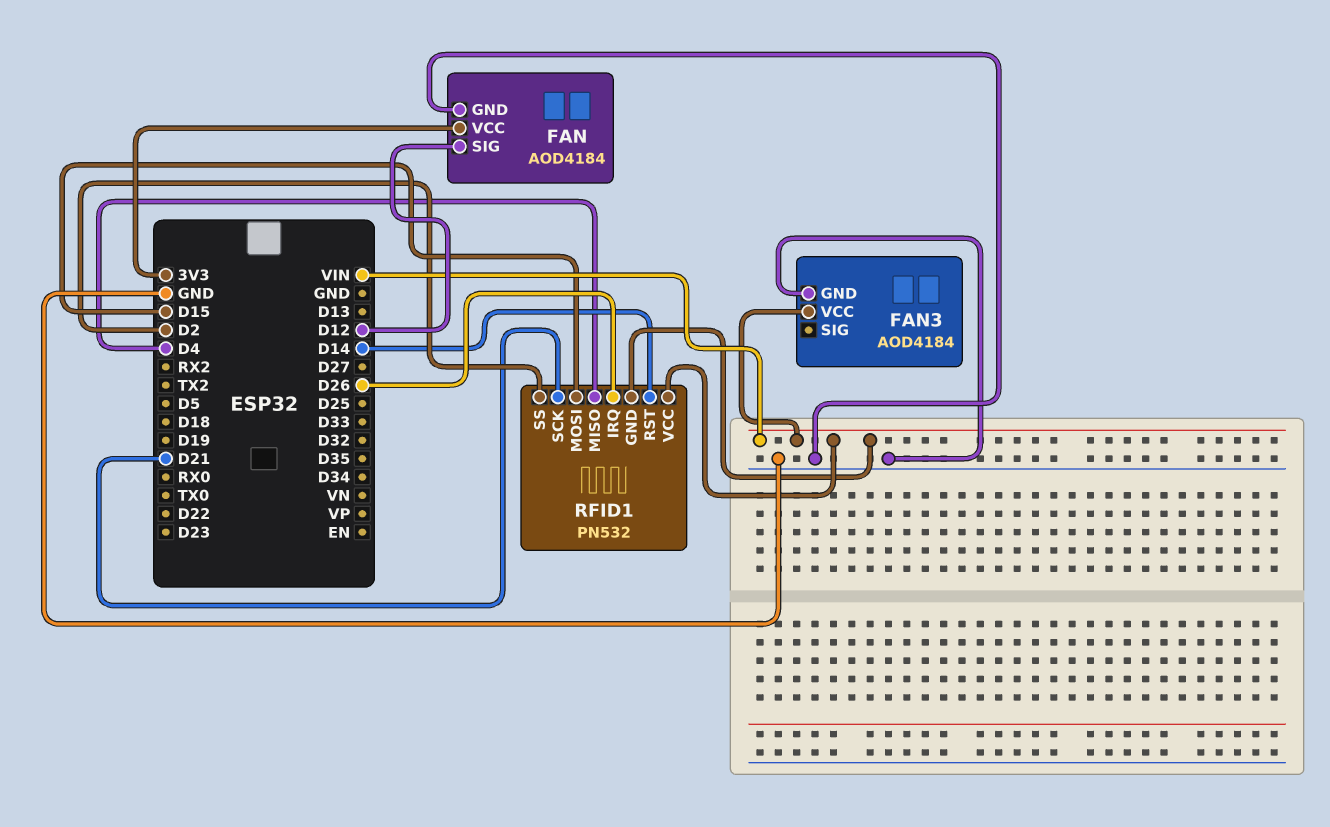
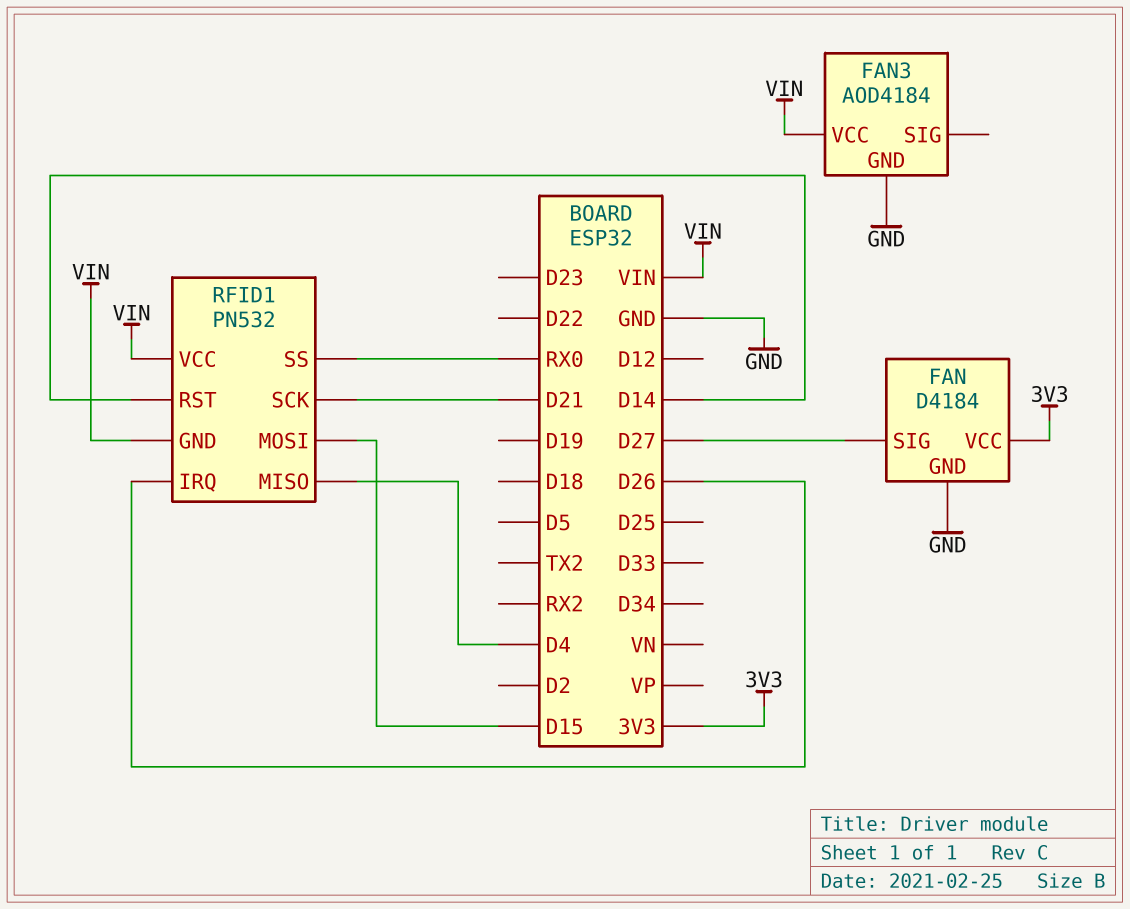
FAN: AOD4184 -> D4184
FAN pin SIG: D12 -> D27
RFID1 pin SS: D2 -> RX0

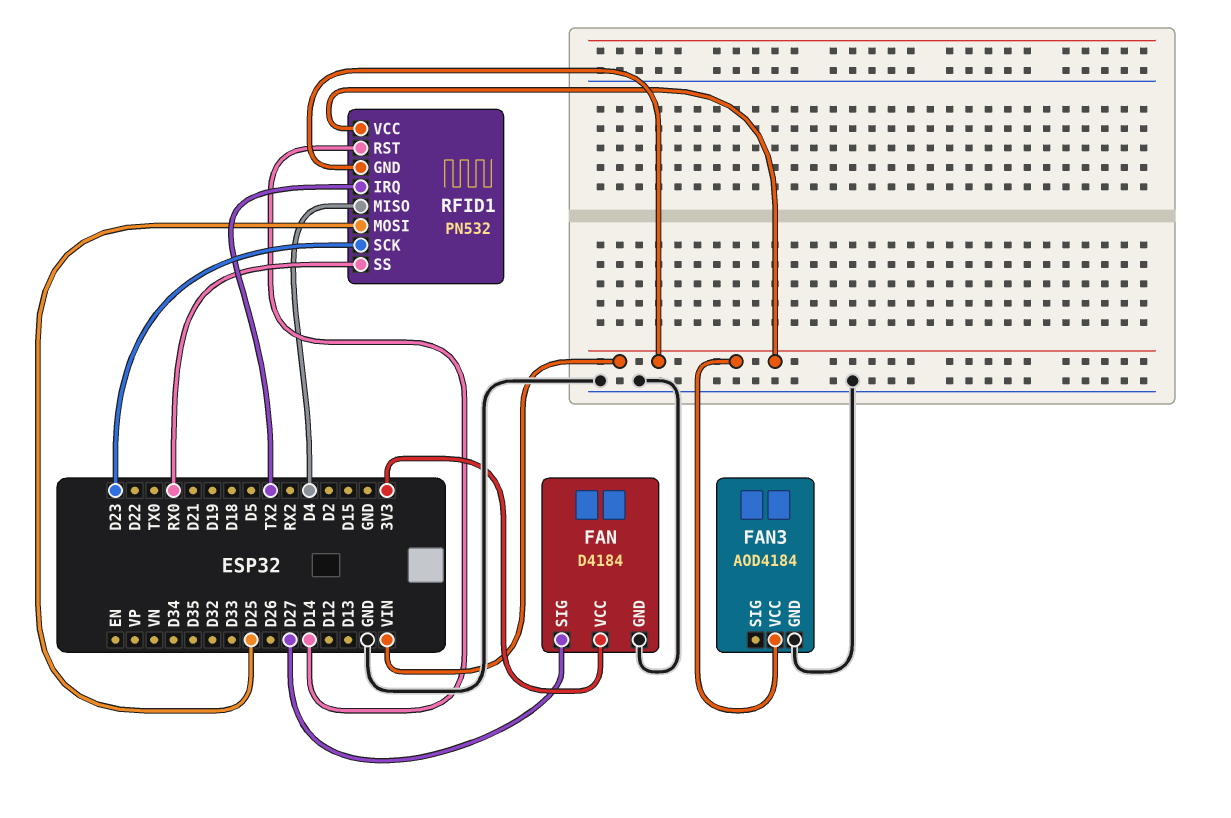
RFID1 pin IRQ: D26 -> TX2
RFID1 pin MOSI: D15 -> D25
RFID1 pin SCK: D21 -> D23

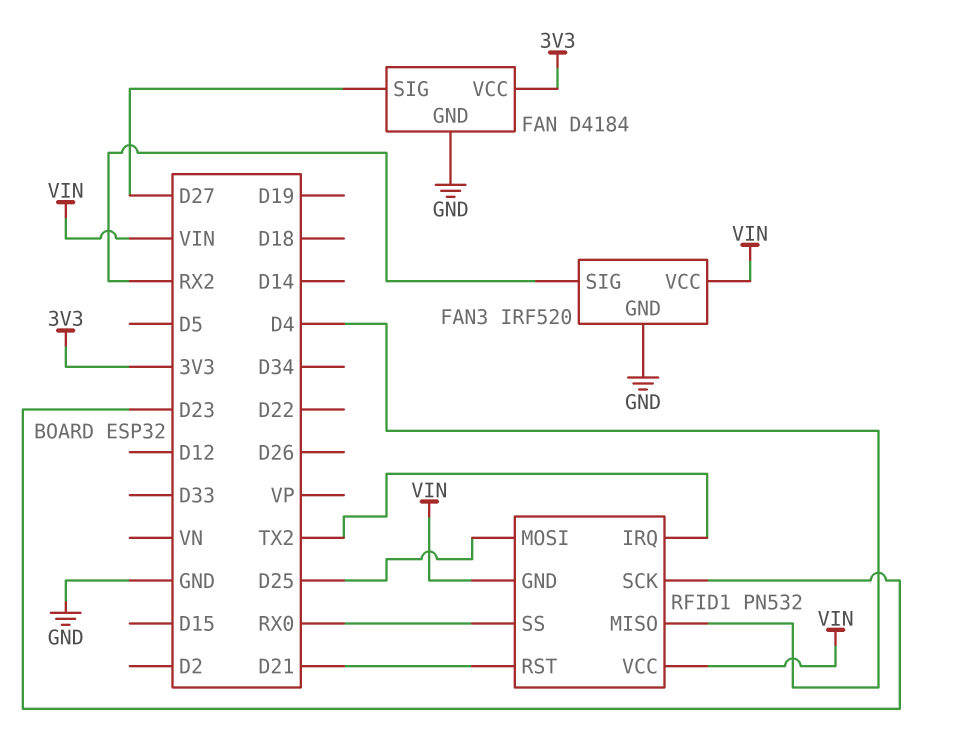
FAN3: AOD4184 -> IRF520
FAN3 pin SIG: none -> RX2
RFID1 pin RST: D14 -> D21

